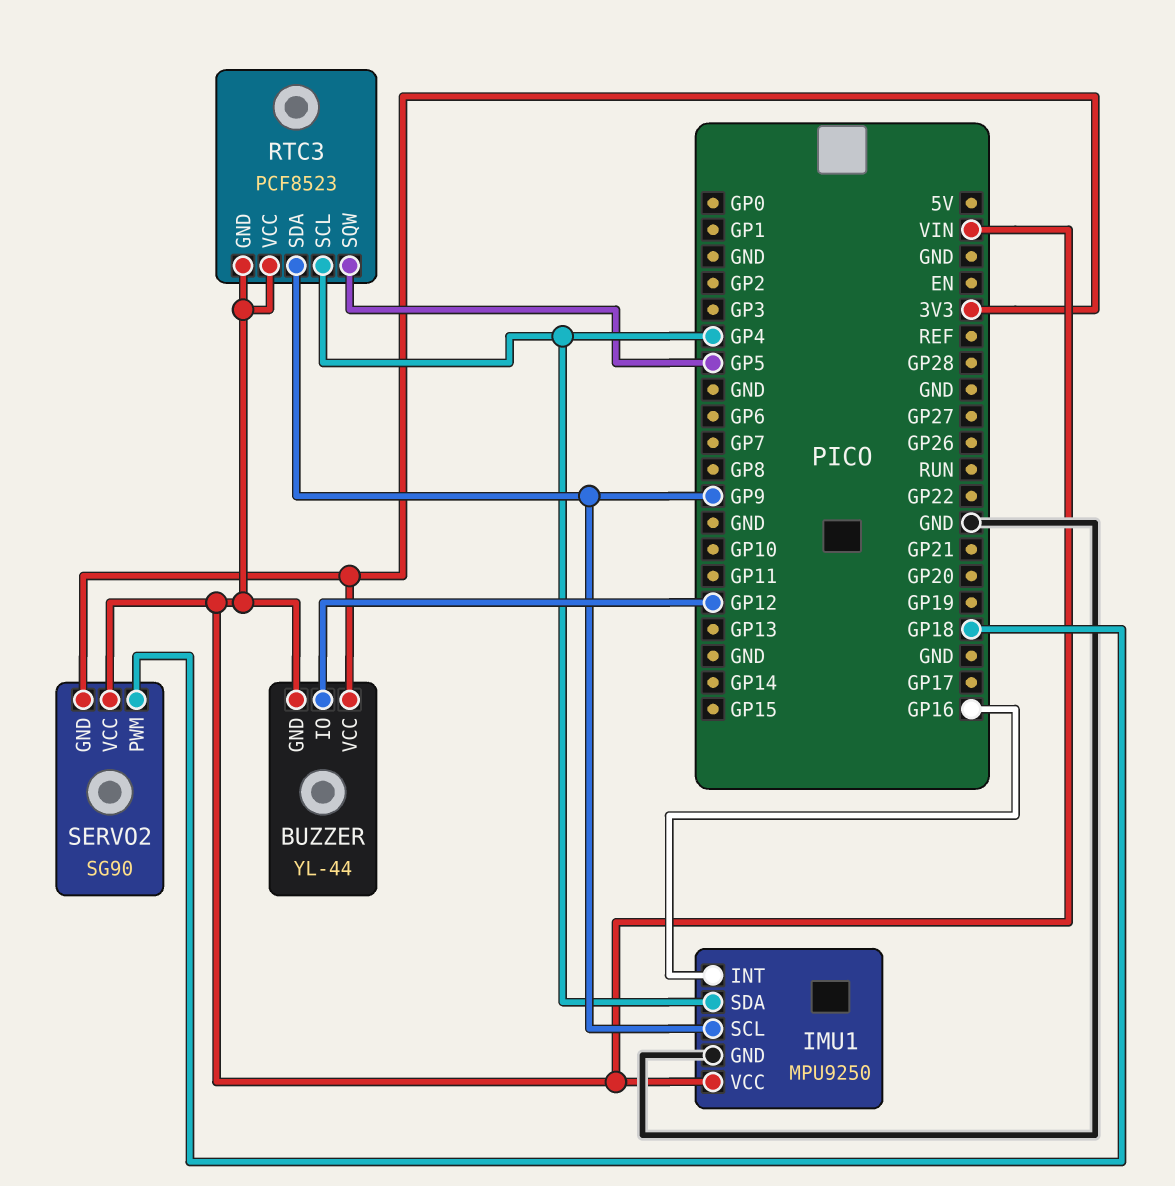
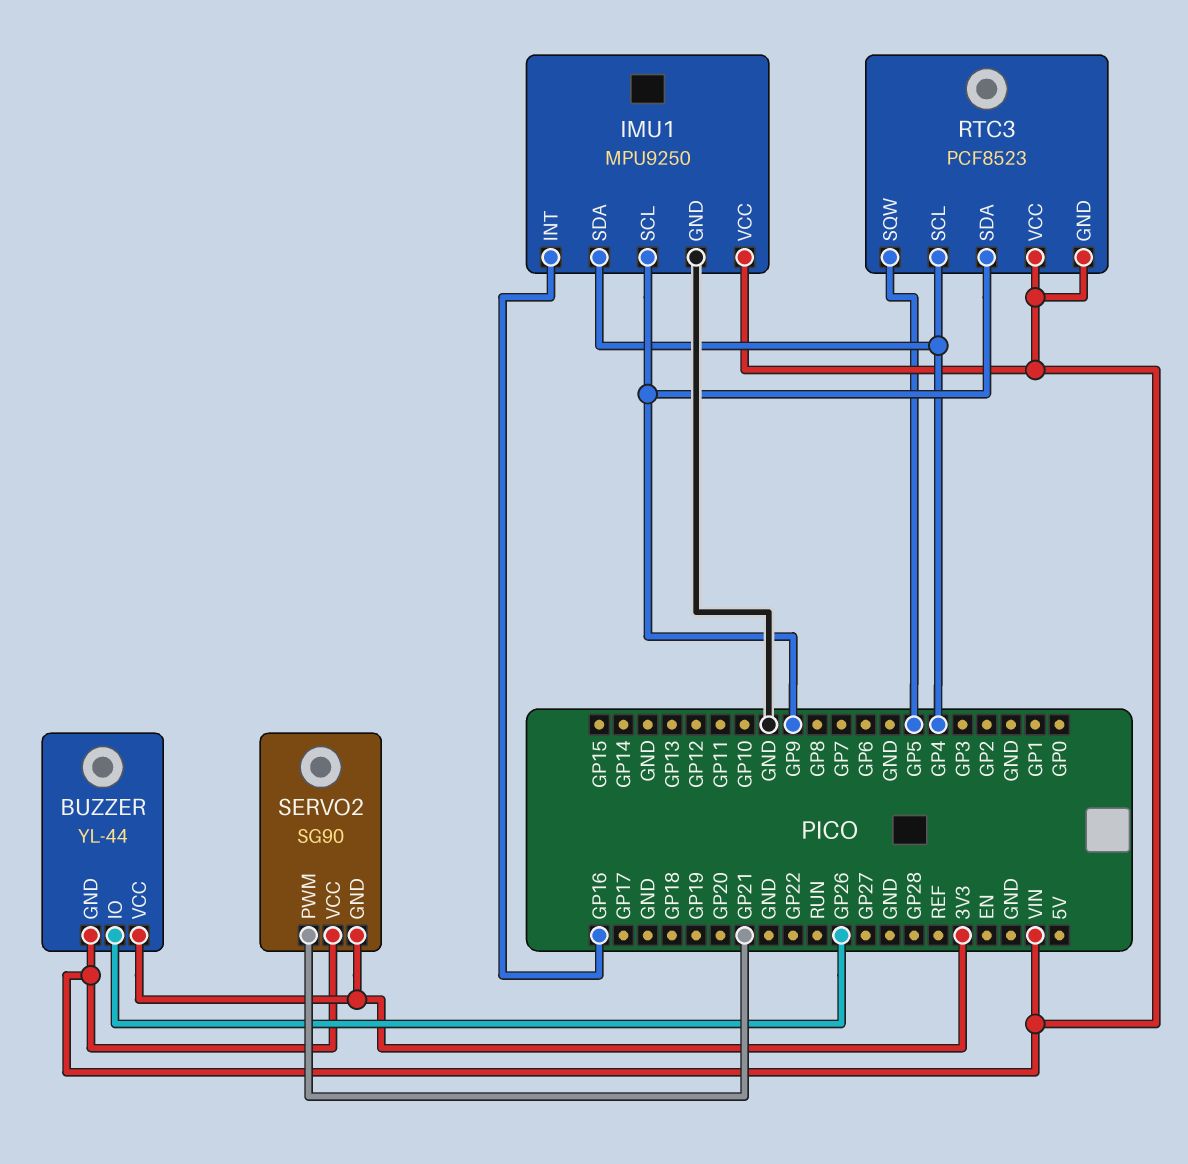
BUZZER pin IO: GP12 -> GP26
SERVO2 pin PWM: GP18 -> GP21

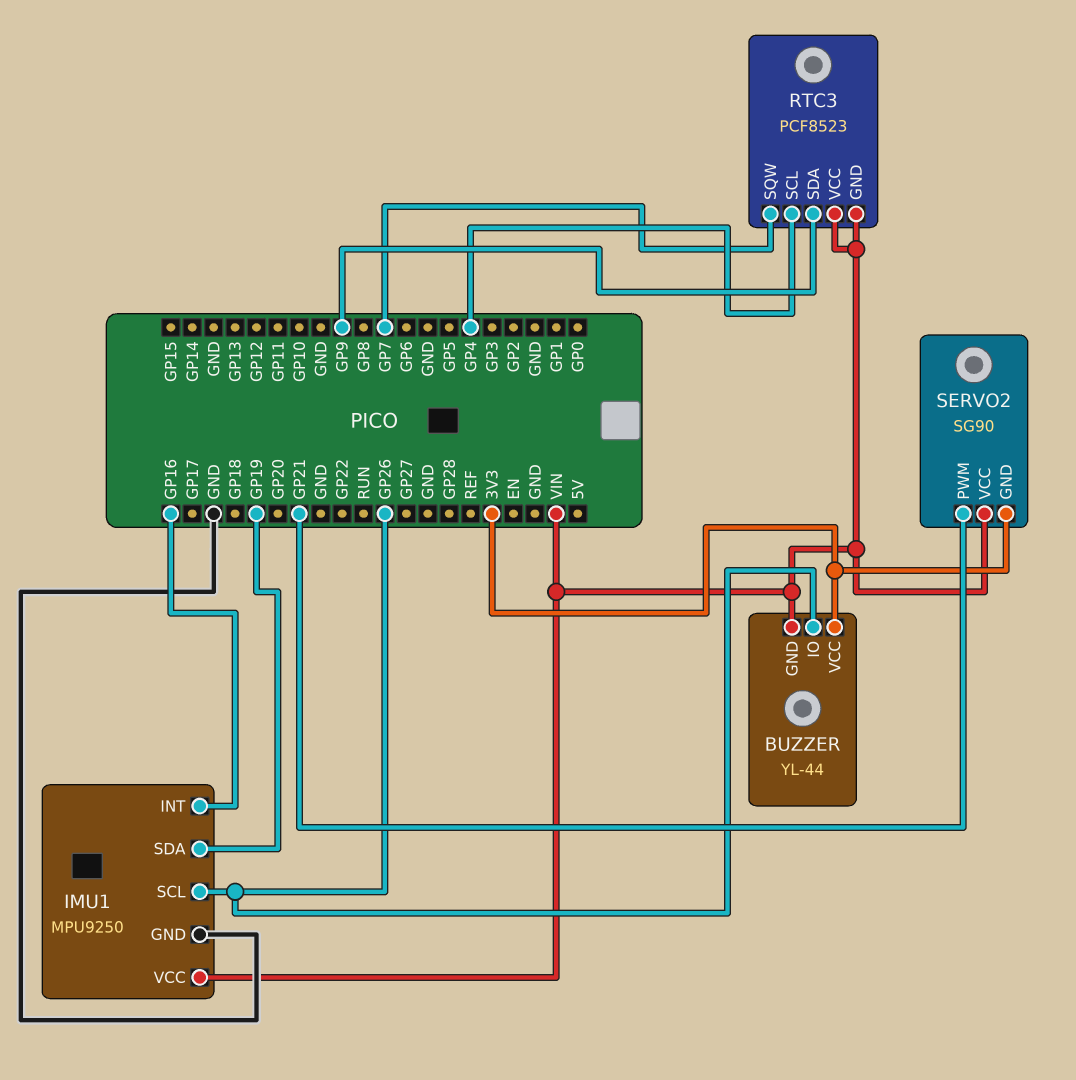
IMU1 pin SCL: GP9 -> GP26
IMU1 pin SDA: GP4 -> GP19
RTC3 pin SQW: GP5 -> GP7

